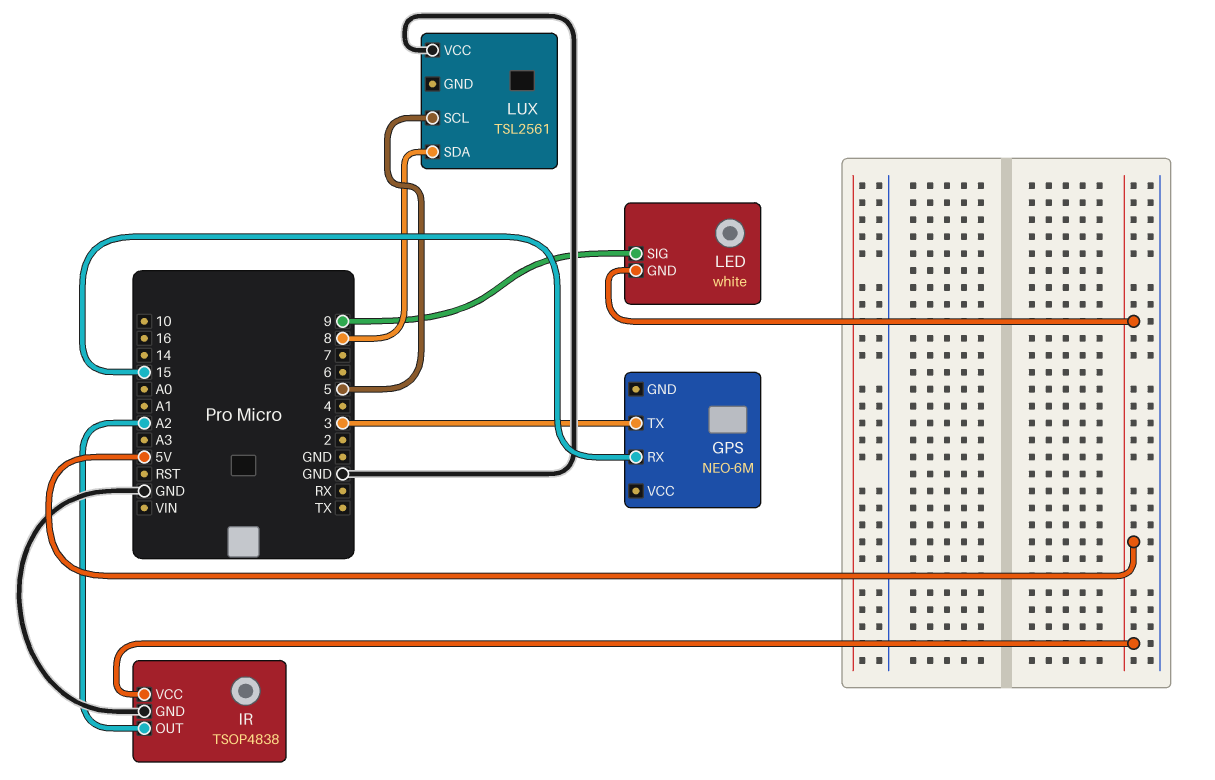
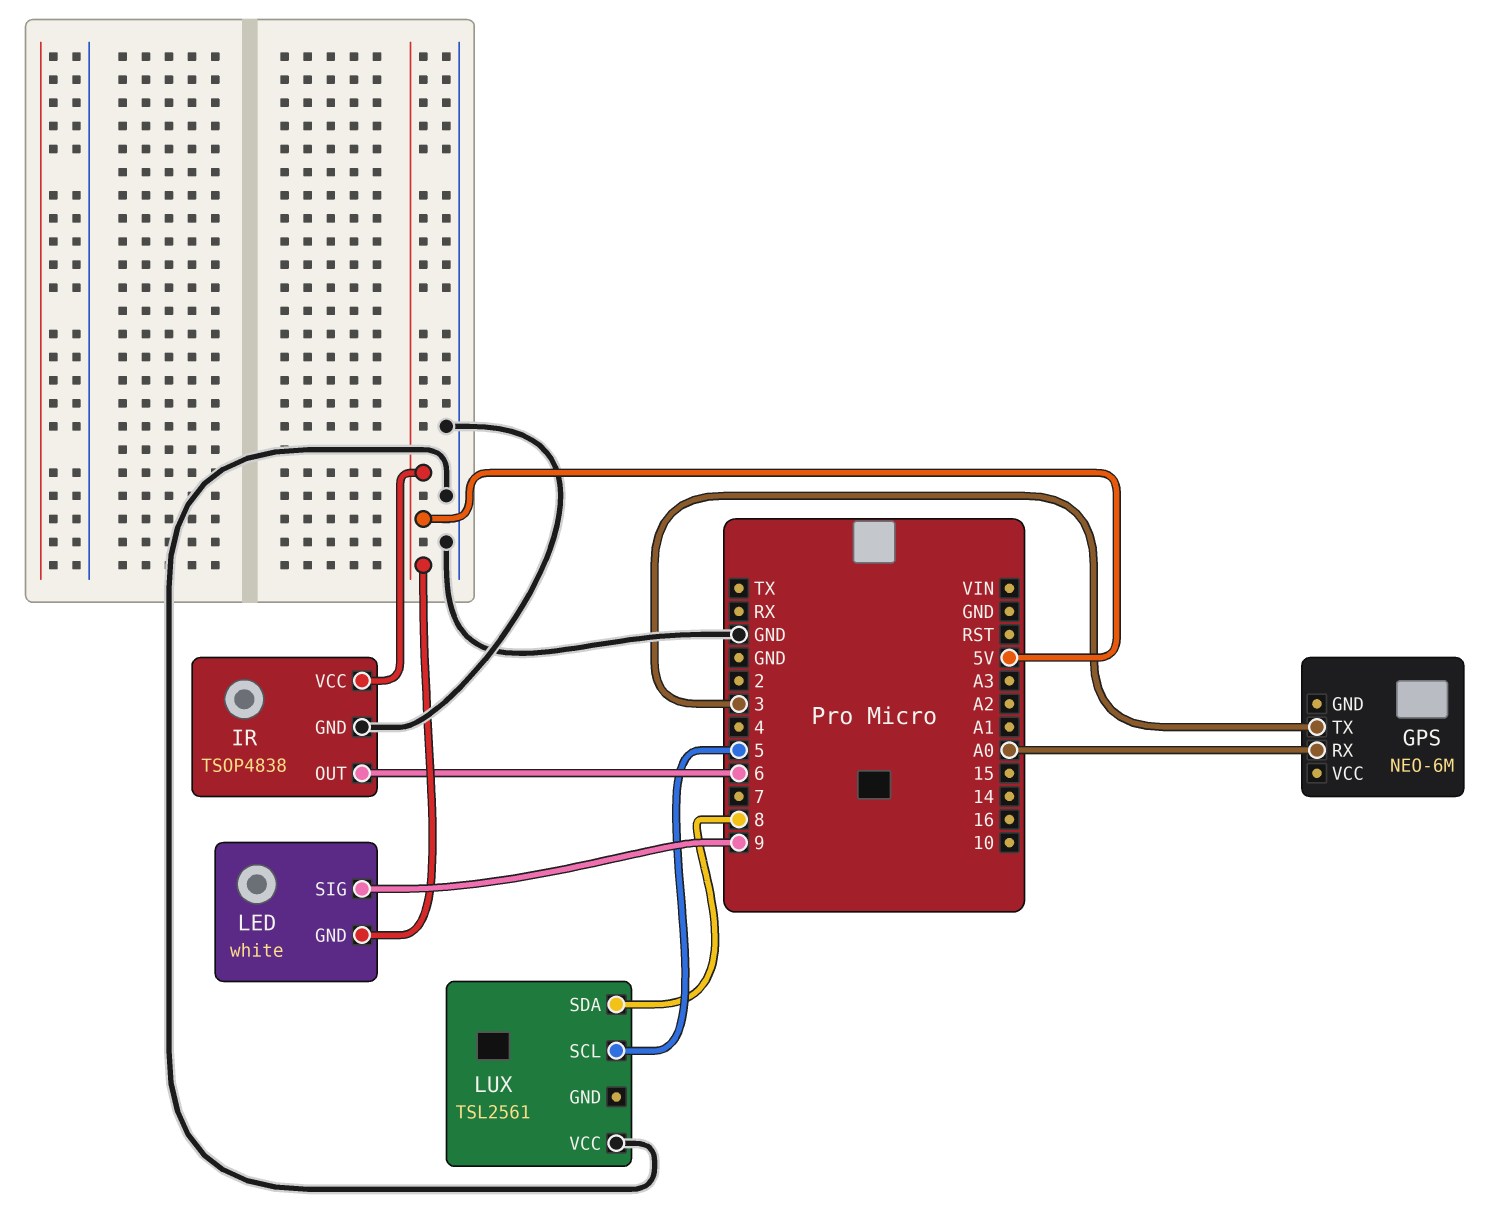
GPS pin RX: 15 -> A0
IR pin OUT: A2 -> 6

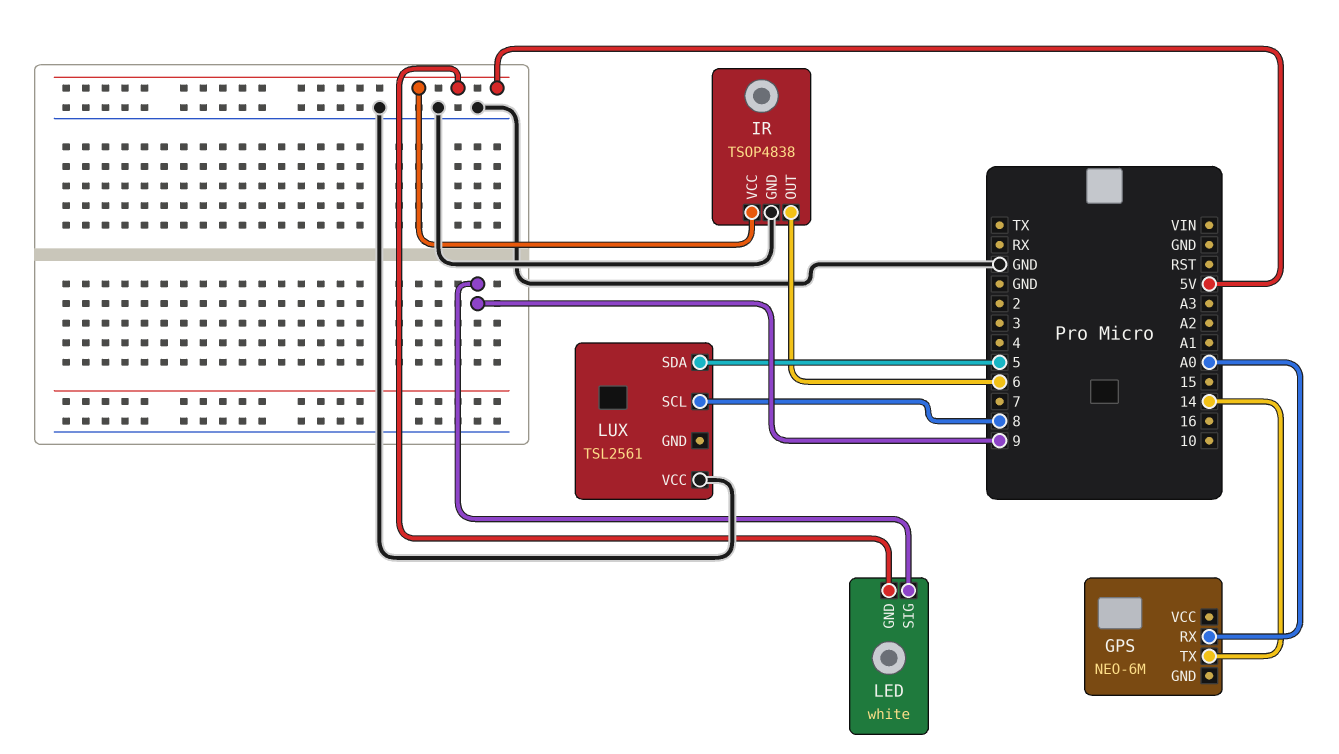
GPS pin TX: 3 -> 14
LUX pin SCL: 5 -> 8
LUX pin SDA: 8 -> 5

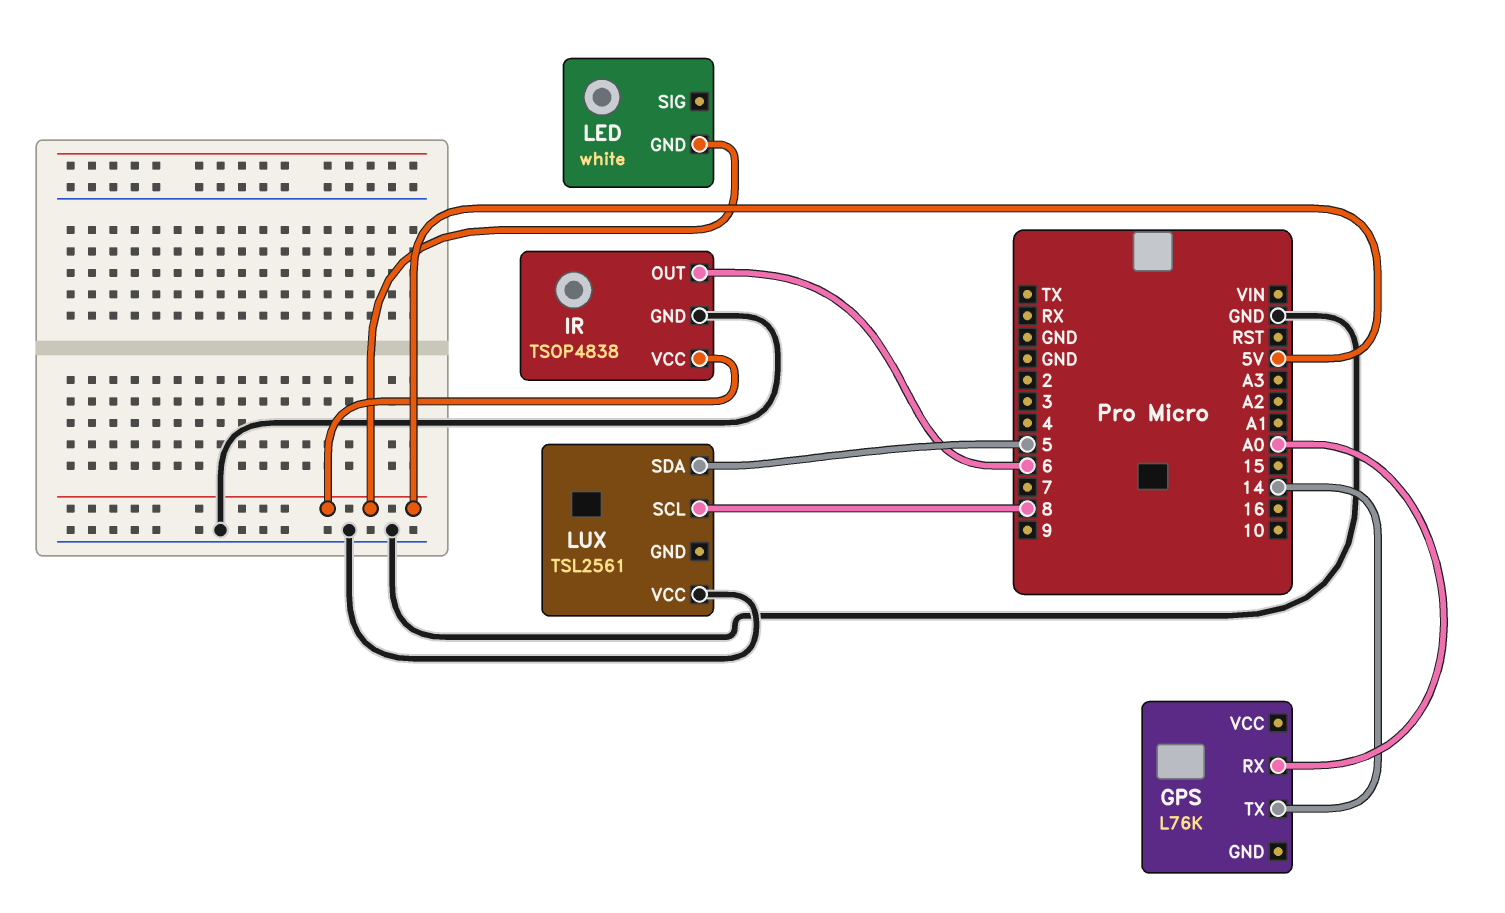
GPS: NEO-6M -> L76K
LED pin SIG: 9 -> none

